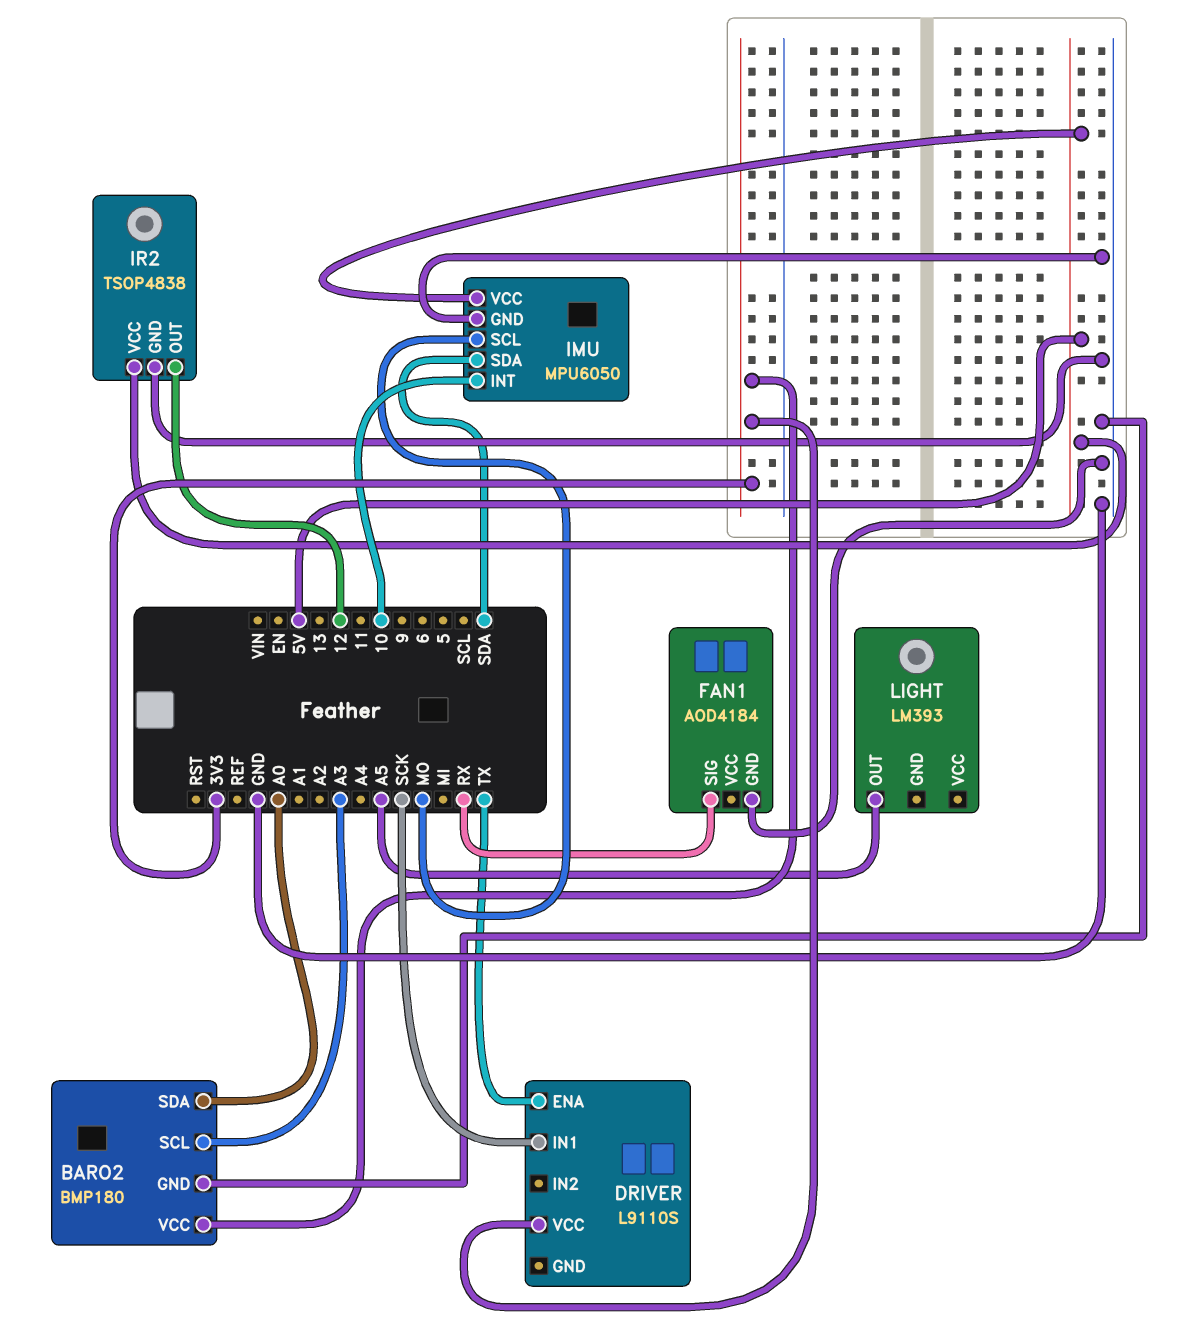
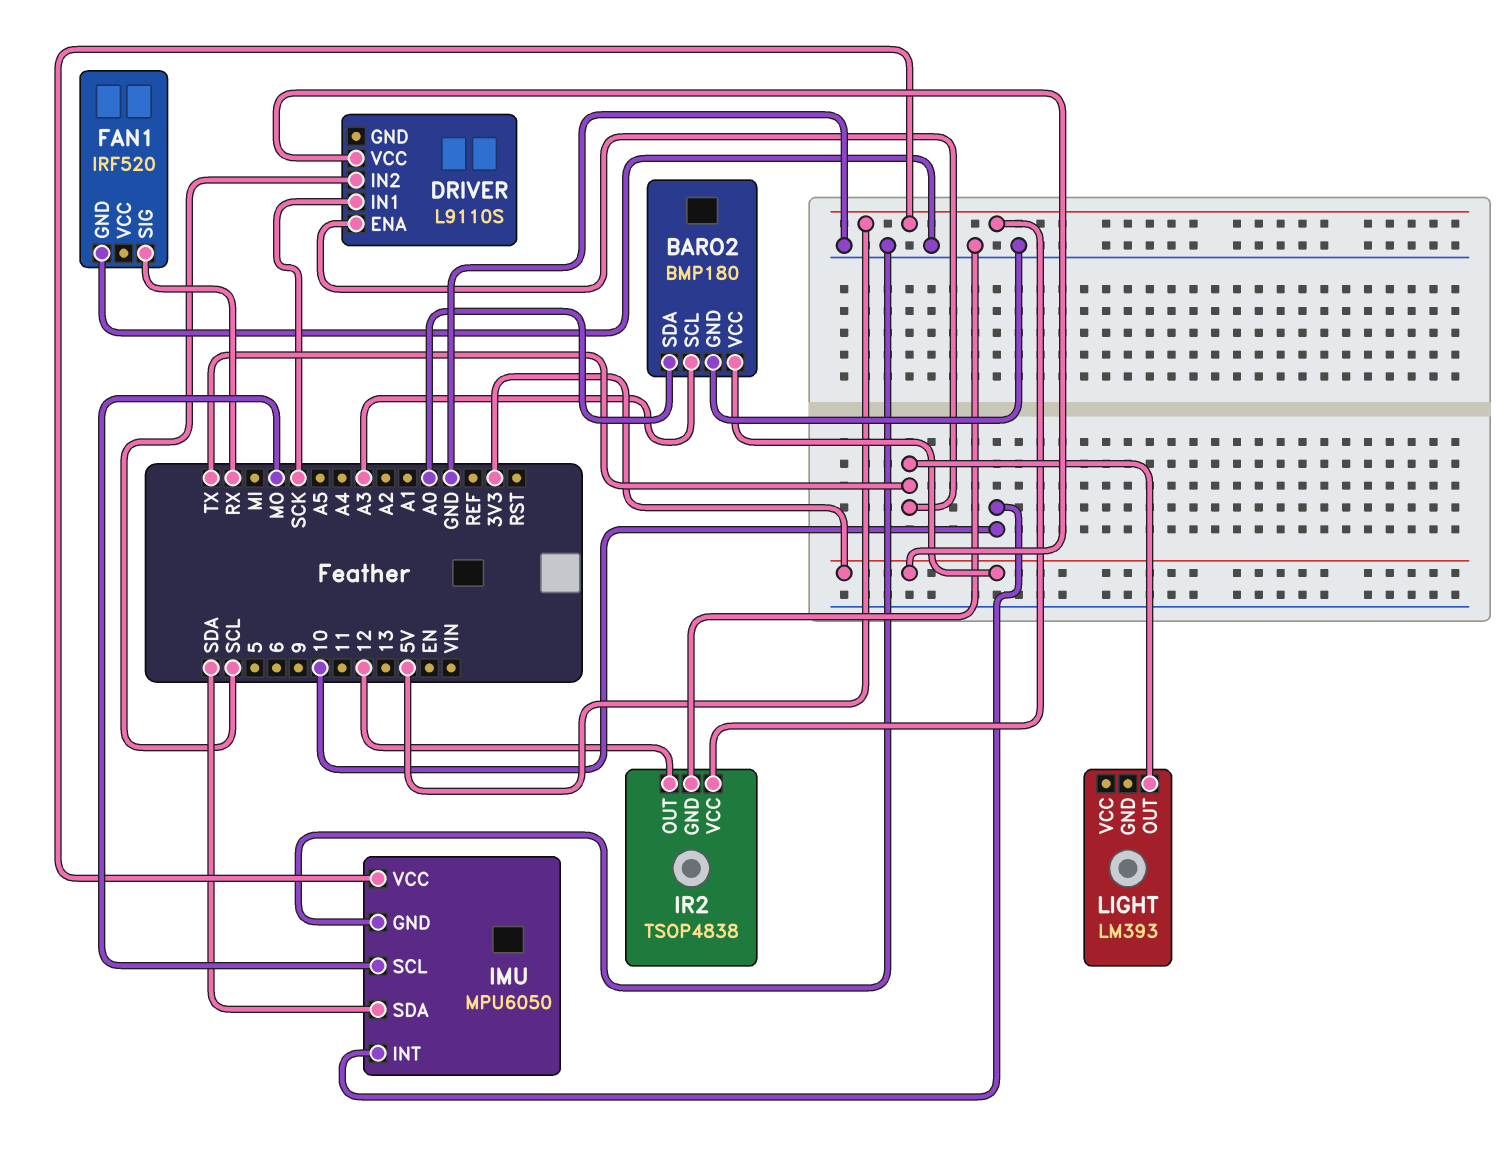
DRIVER pin IN2: none -> SCL
FAN1: AOD4184 -> IRF520
LIGHT pin OUT: A5 -> TX

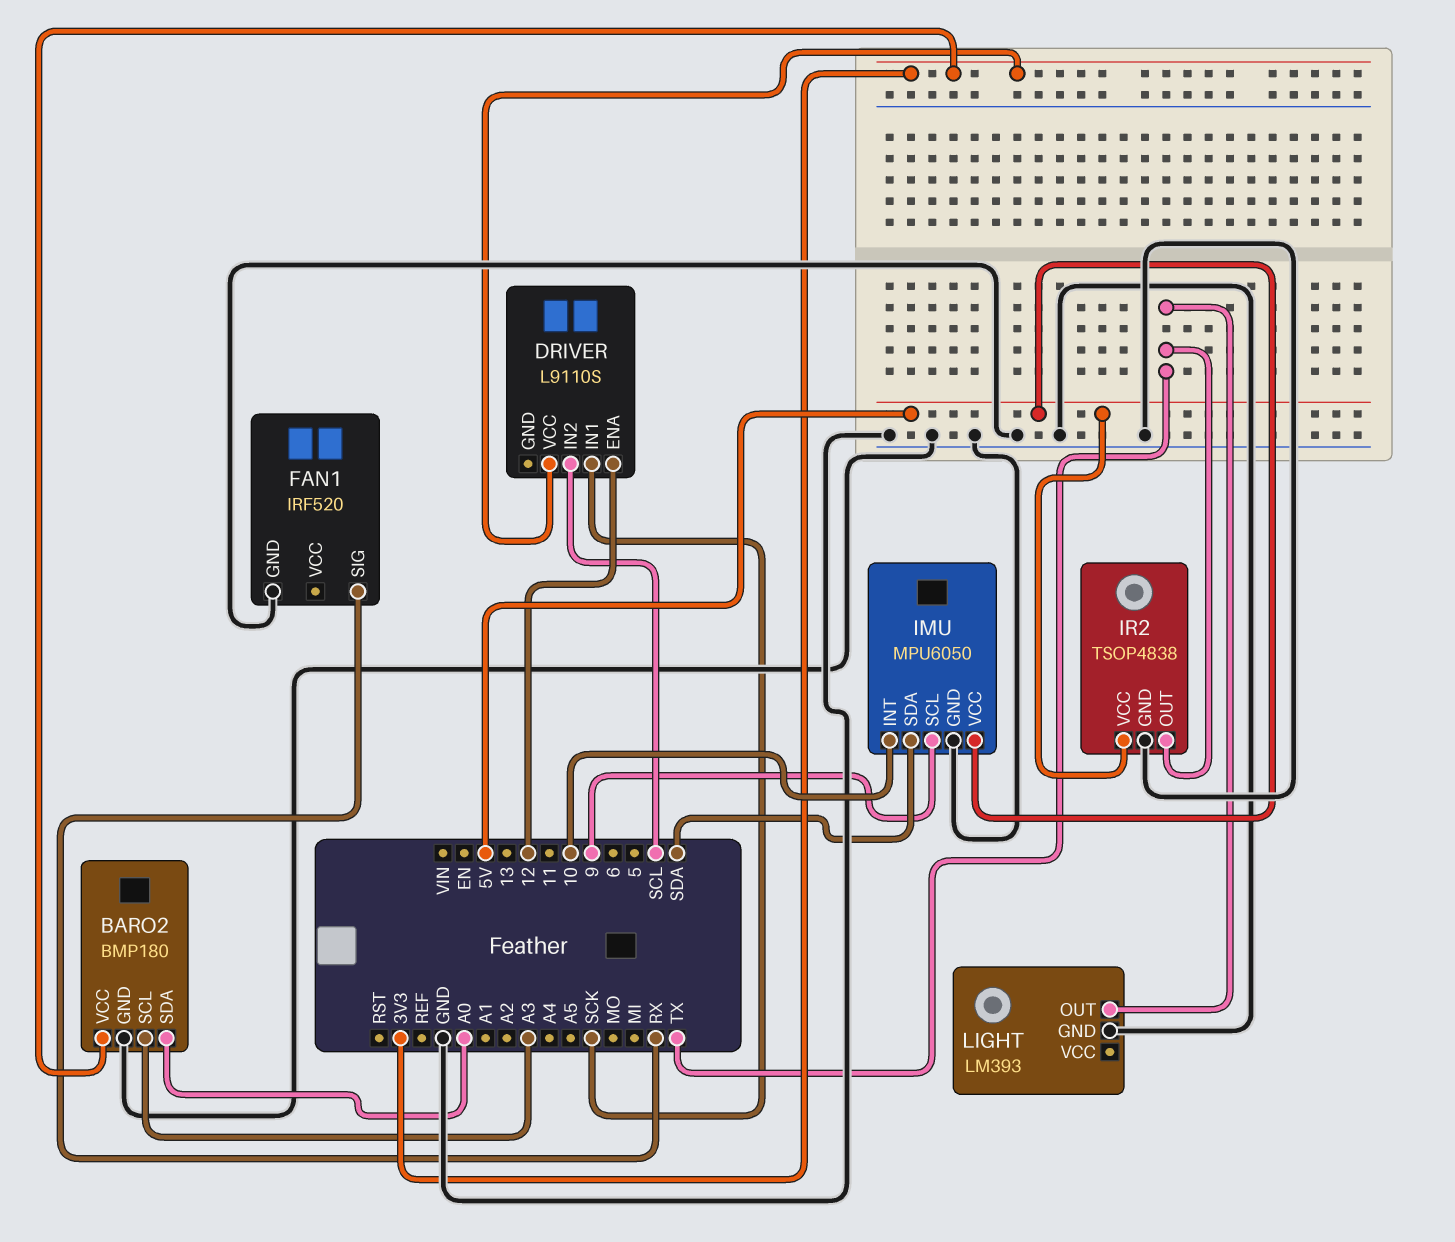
DRIVER pin ENA: TX -> 12
IMU pin SCL: MO -> 9
IR2 pin OUT: 12 -> TX
LIGHT pin GND: none -> GND

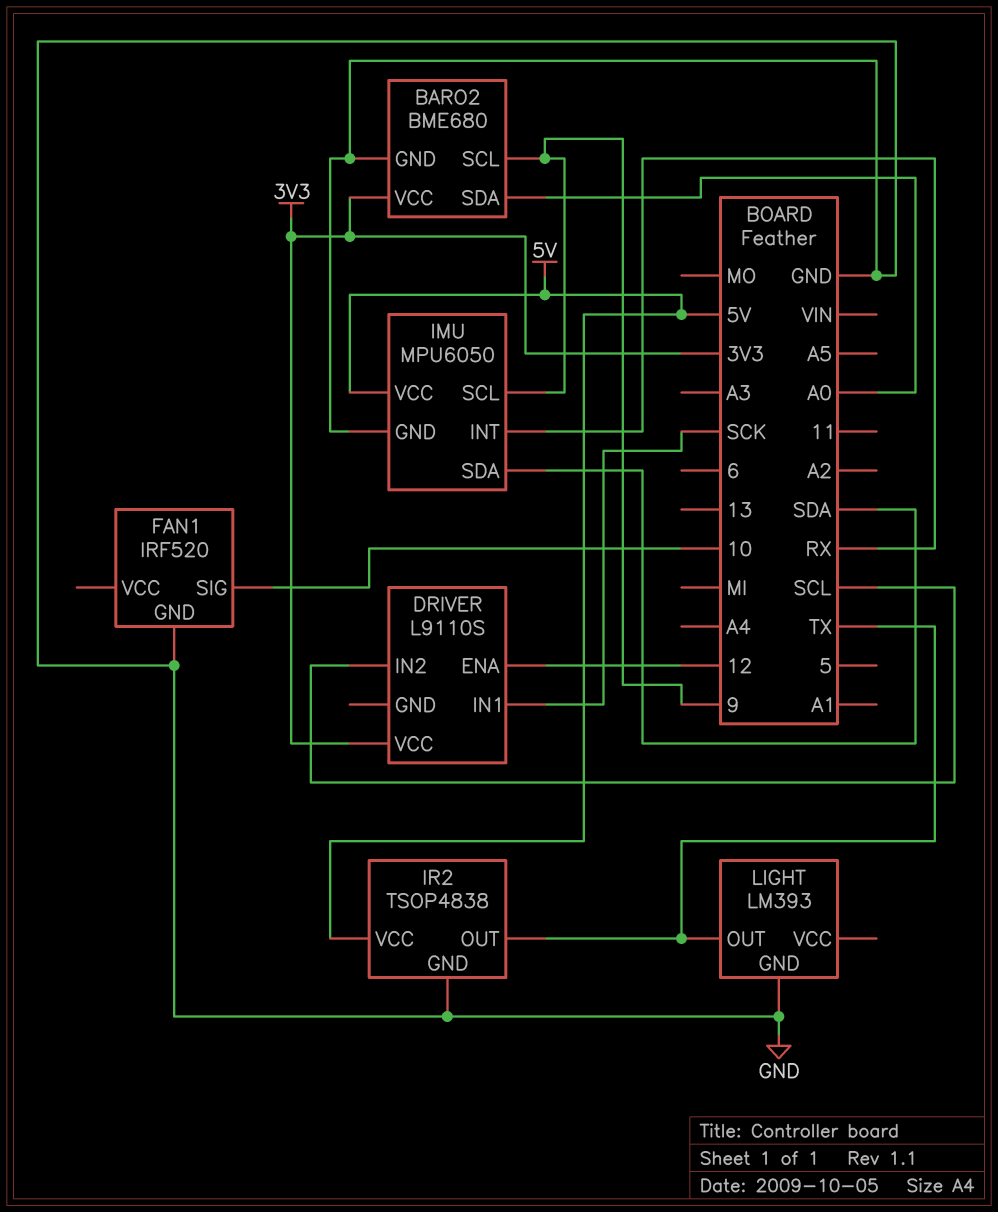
BARO2: BMP180 -> BME680
BARO2 pin SCL: A3 -> 9
FAN1 pin SIG: RX -> 10
IMU pin INT: 10 -> RX

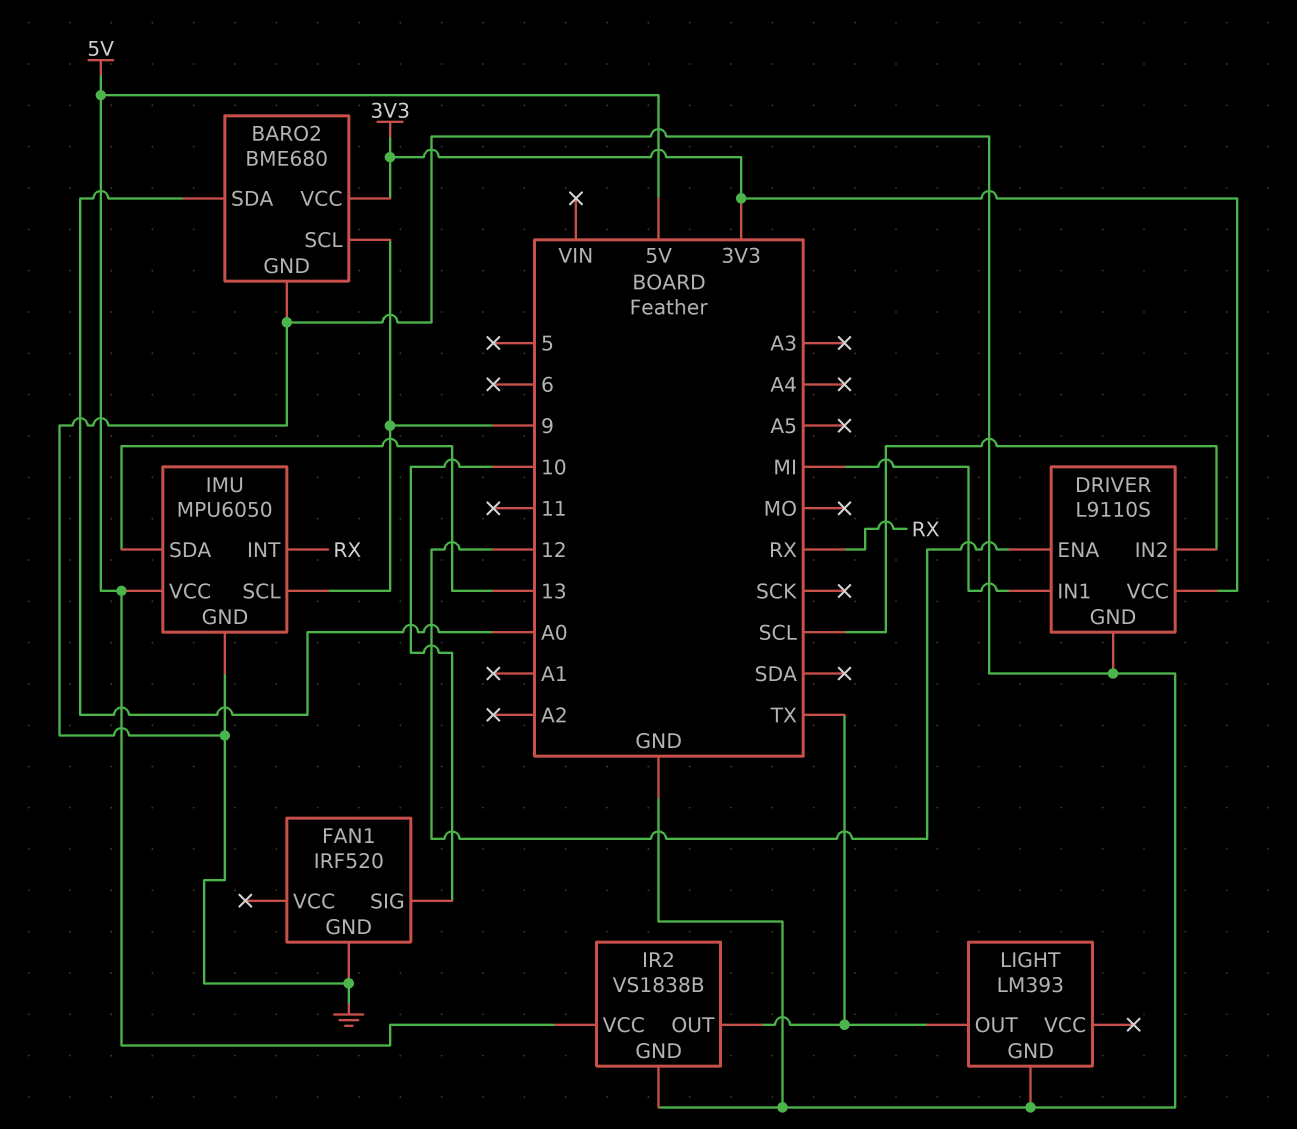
DRIVER pin GND: none -> GND
DRIVER pin IN1: SCK -> MI
IMU pin SDA: SDA -> 13
IR2: TSOP4838 -> VS1838B

